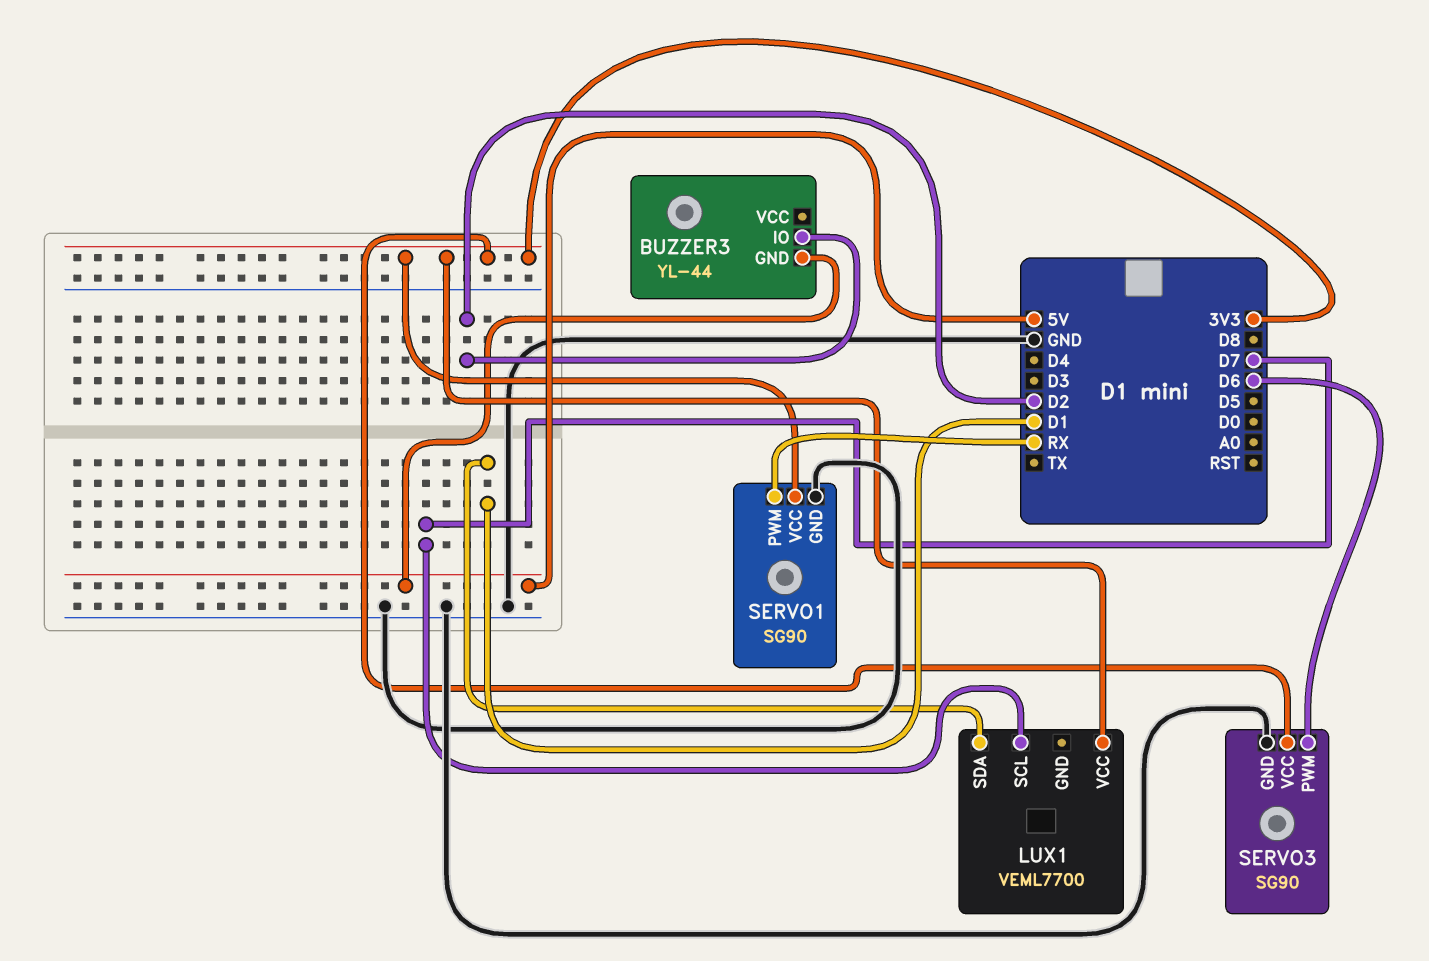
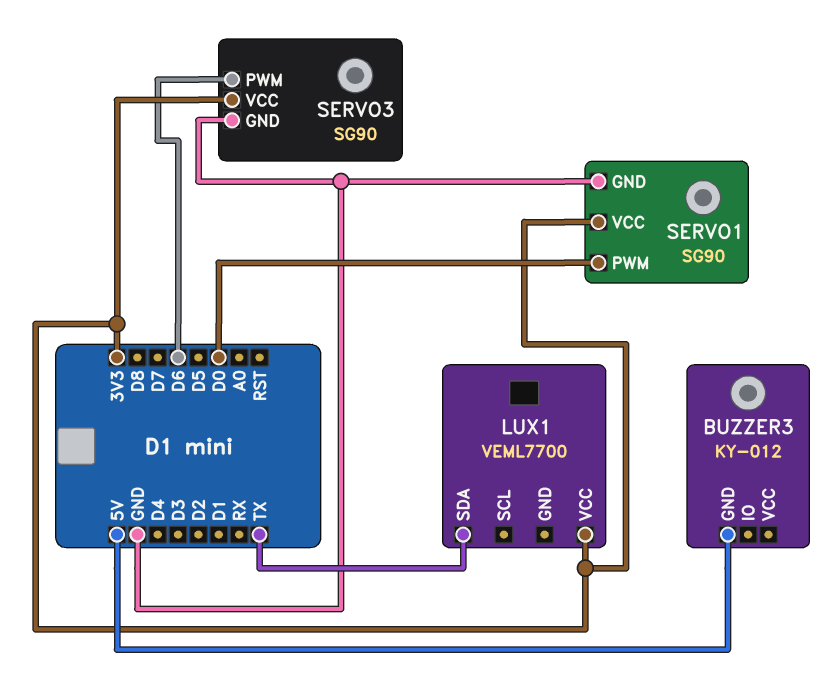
BUZZER3: YL-44 -> KY-012
BUZZER3 pin IO: D2 -> none
LUX1 pin SCL: D7 -> none
LUX1 pin SDA: D1 -> TX
SERVO1 pin PWM: RX -> D0

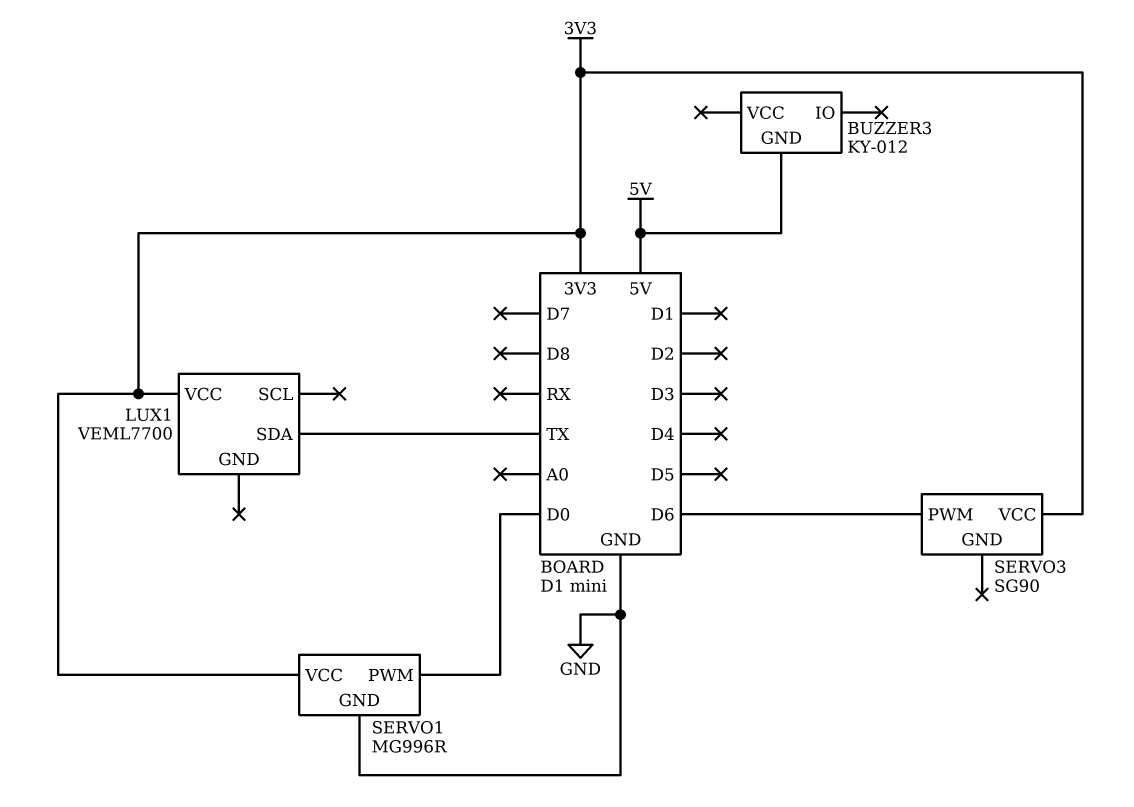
SERVO1: SG90 -> MG996R
SERVO3 pin GND: GND -> none

